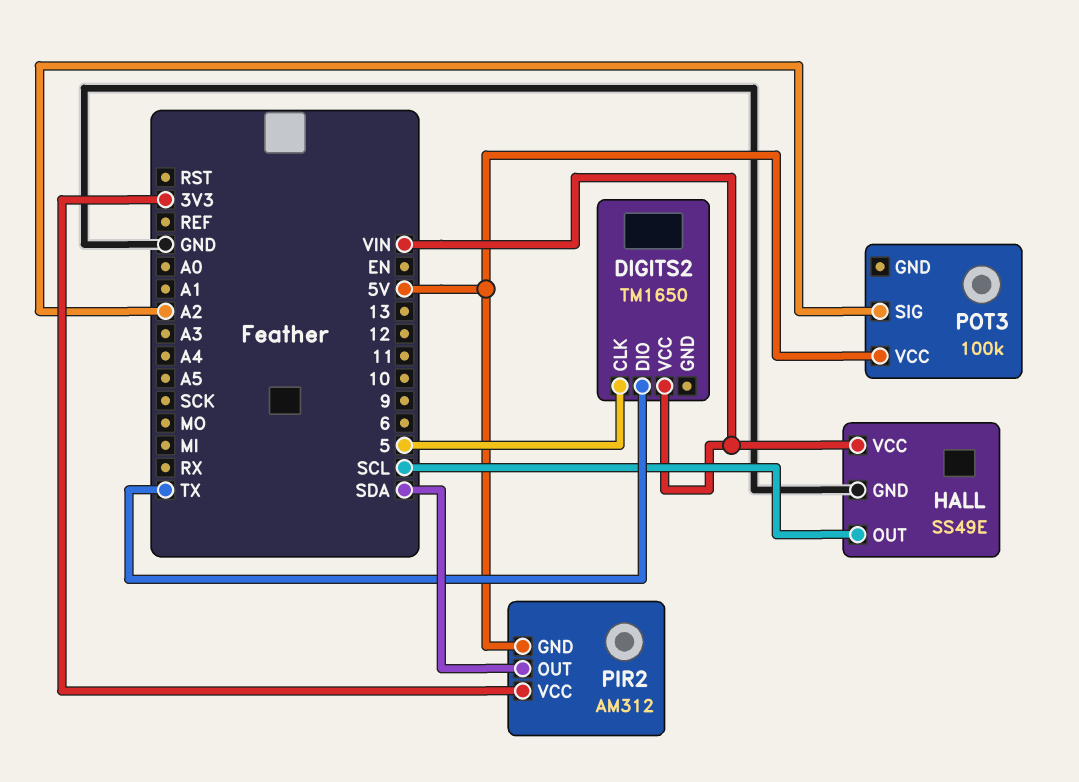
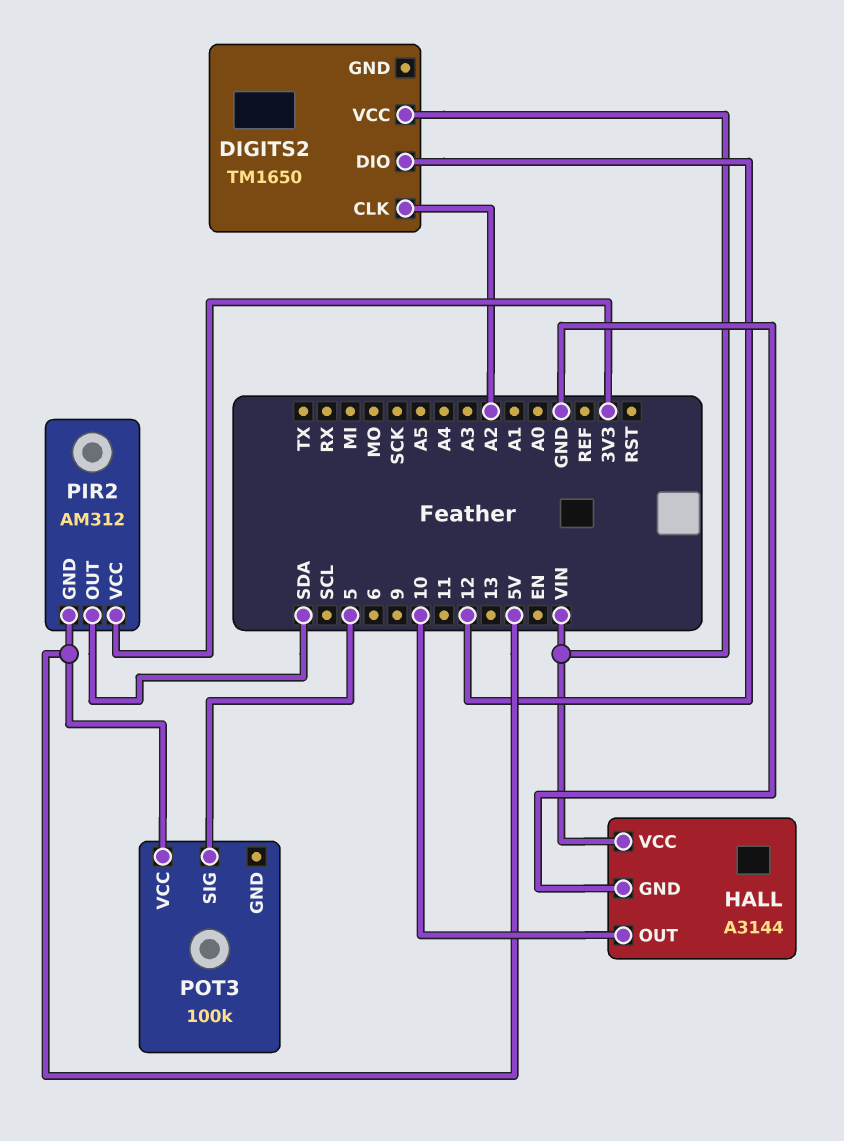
DIGITS2 pin CLK: 5 -> A2
DIGITS2 pin DIO: TX -> 12
HALL: SS49E -> A3144
HALL pin OUT: SCL -> 10
POT3 pin SIG: A2 -> 5

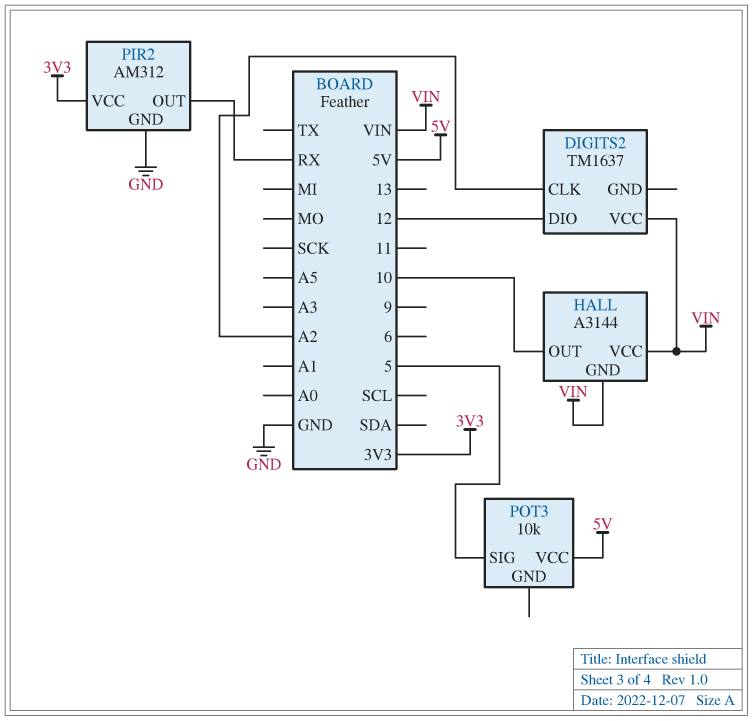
DIGITS2: TM1650 -> TM1637
HALL pin GND: GND -> VIN
PIR2 pin GND: 5V -> GND
PIR2 pin OUT: SDA -> RX
POT3: 100k -> 10k

